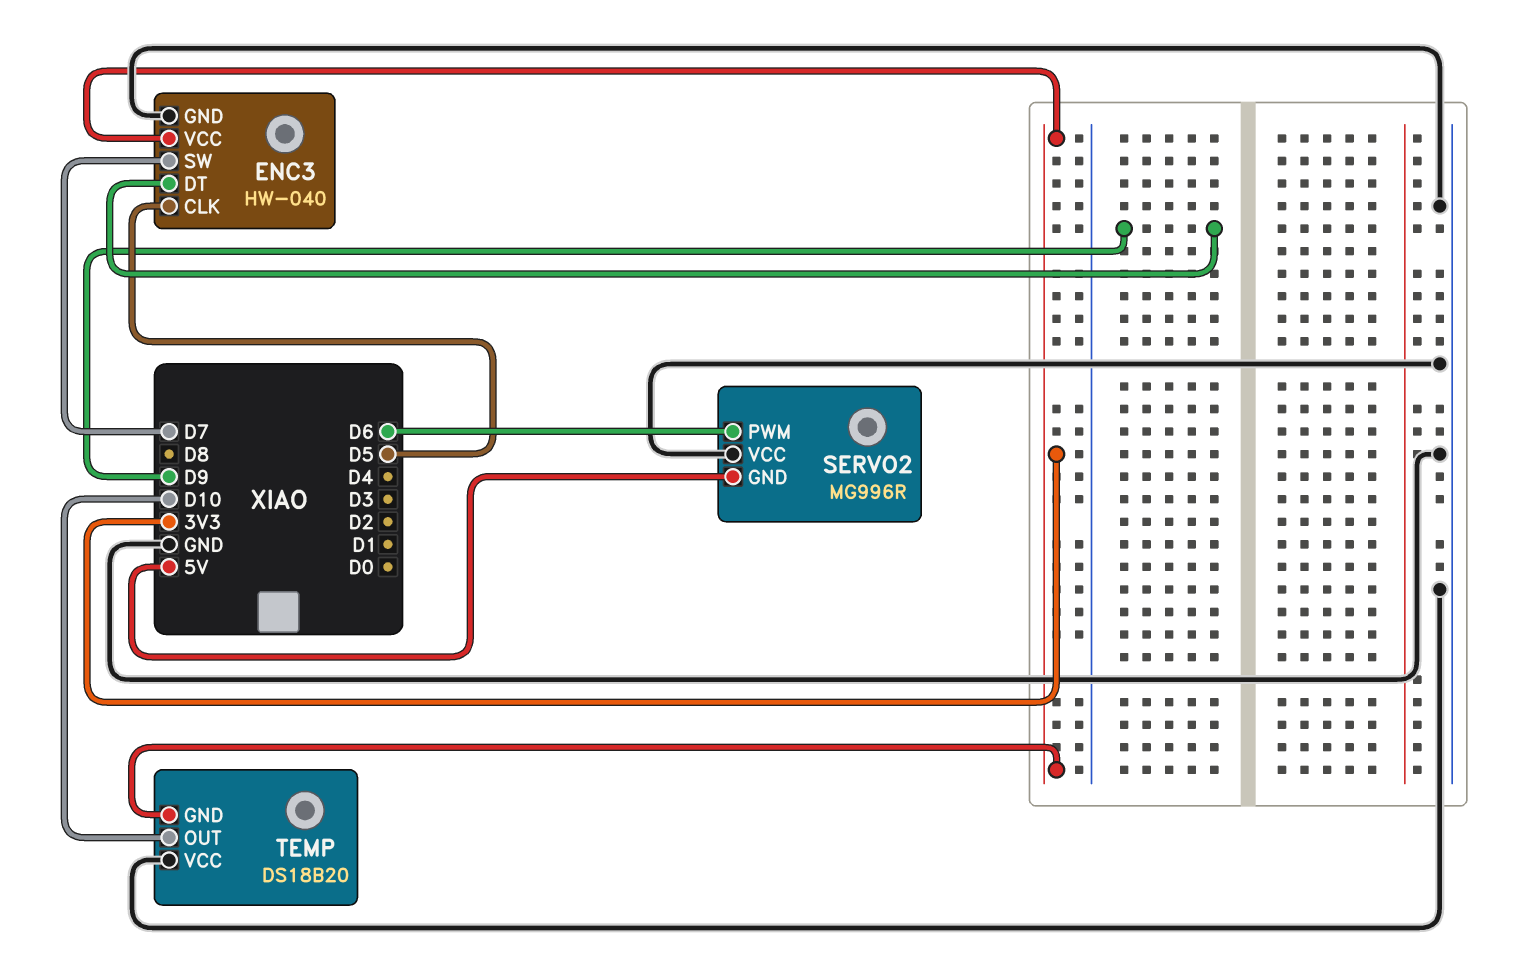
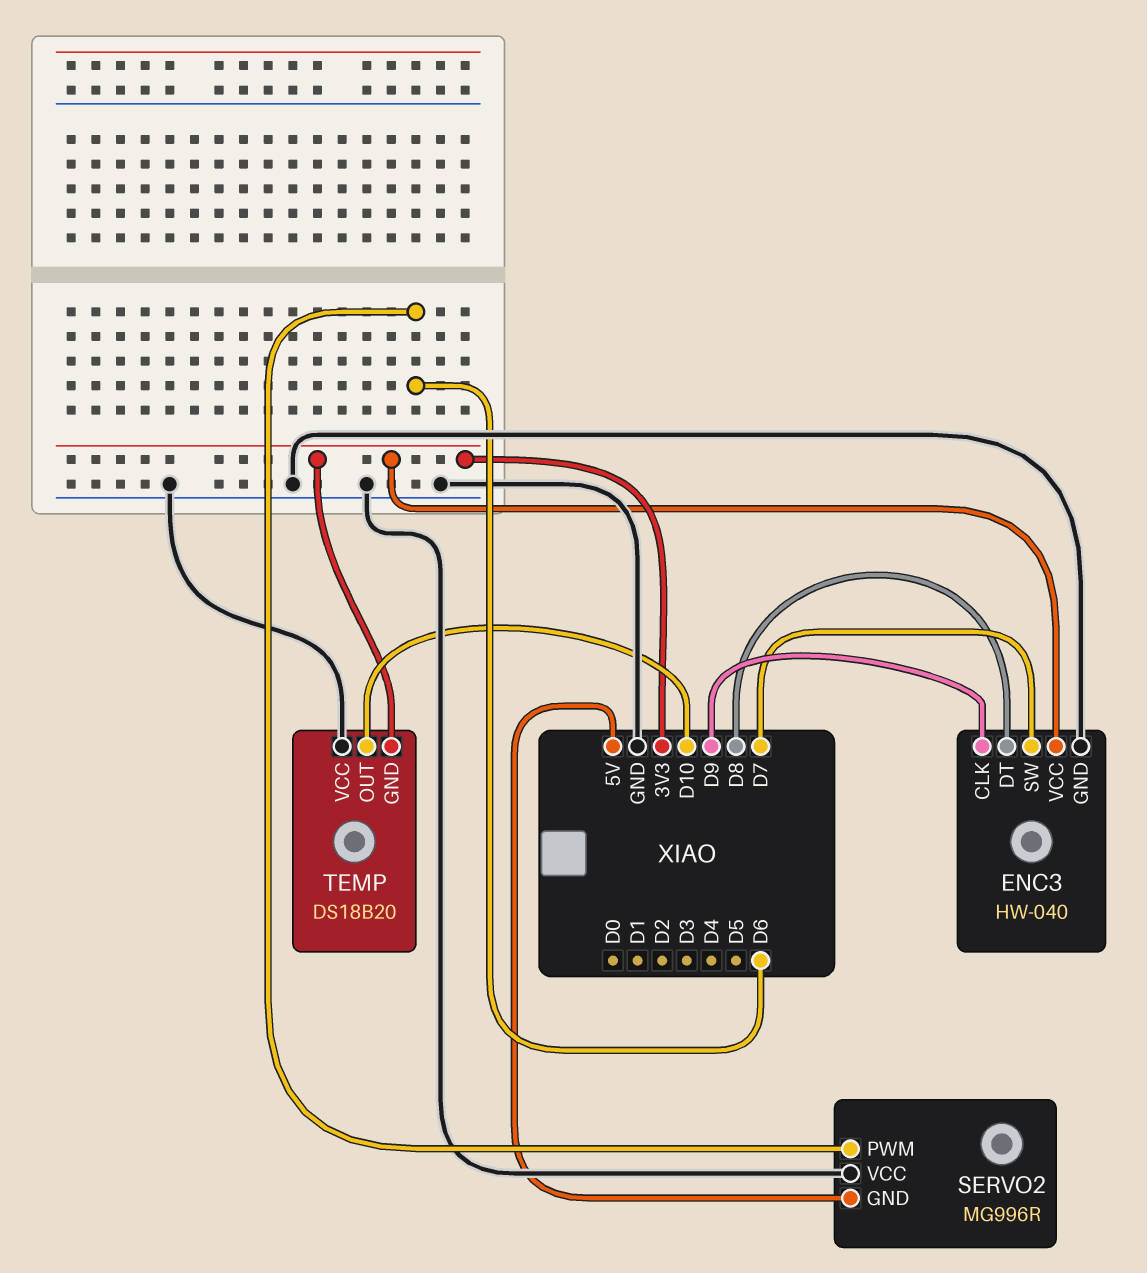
ENC3 pin CLK: D5 -> D9
ENC3 pin DT: D9 -> D8

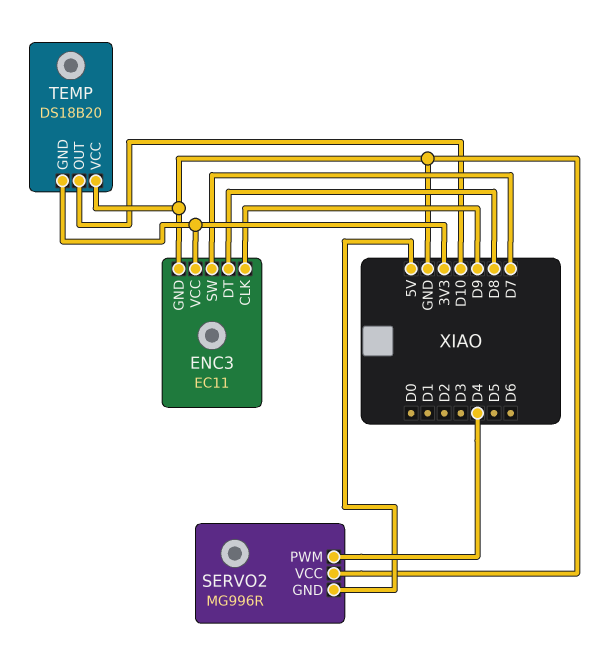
ENC3: HW-040 -> EC11
SERVO2 pin PWM: D6 -> D4

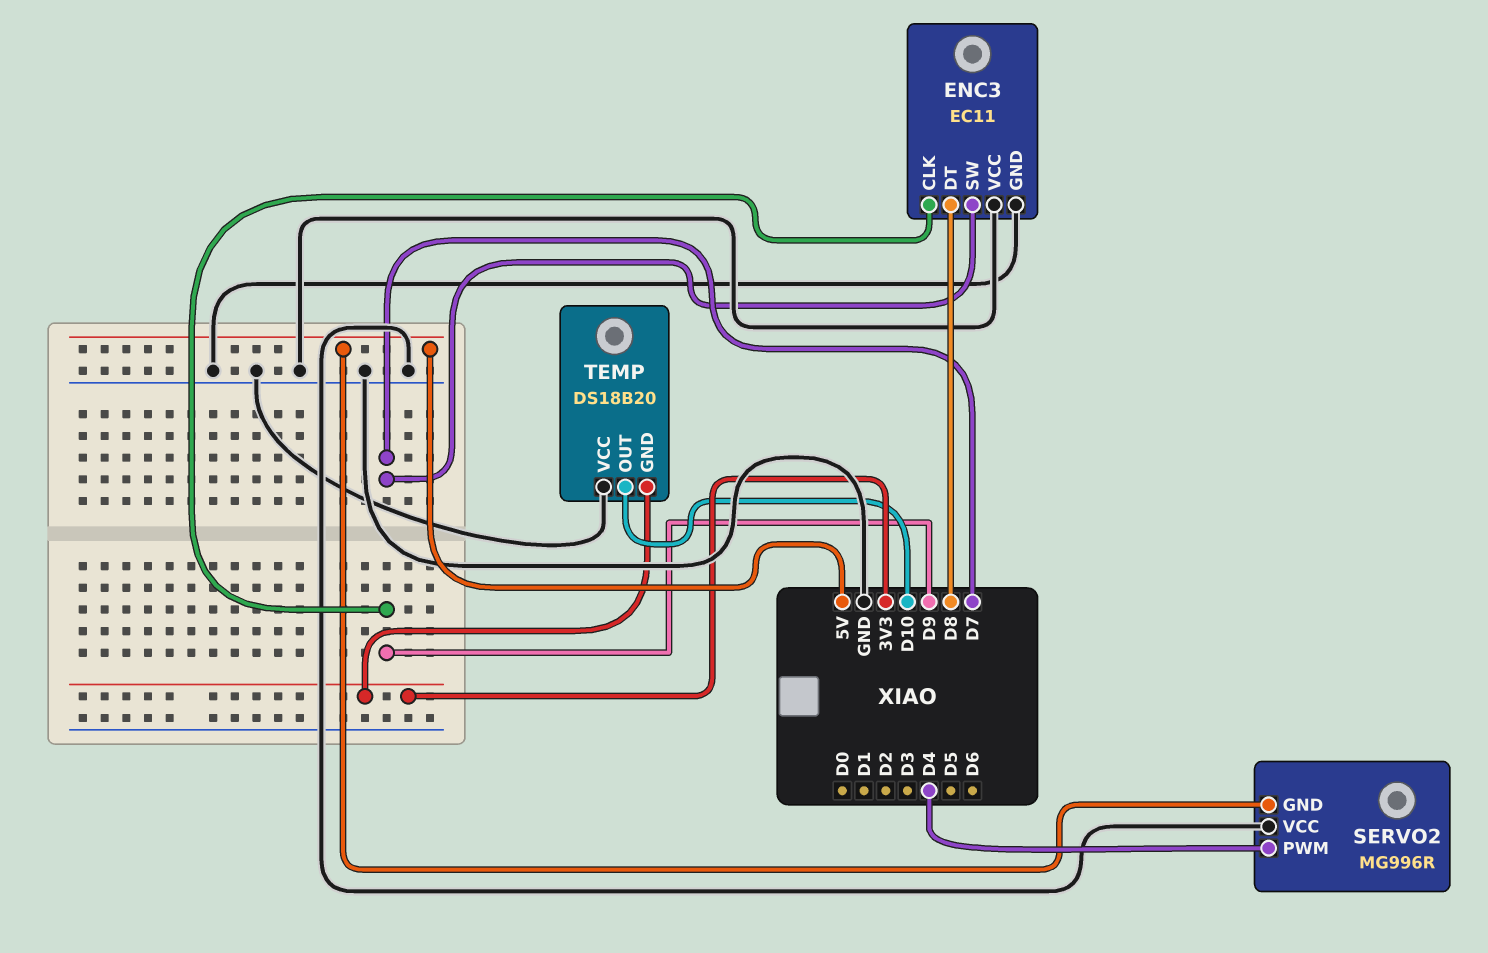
ENC3 pin VCC: 3V3 -> GND

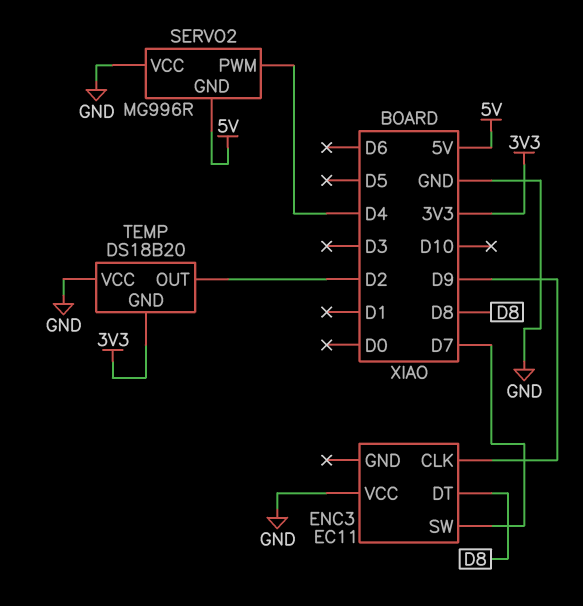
ENC3 pin GND: GND -> none
TEMP pin OUT: D10 -> D2

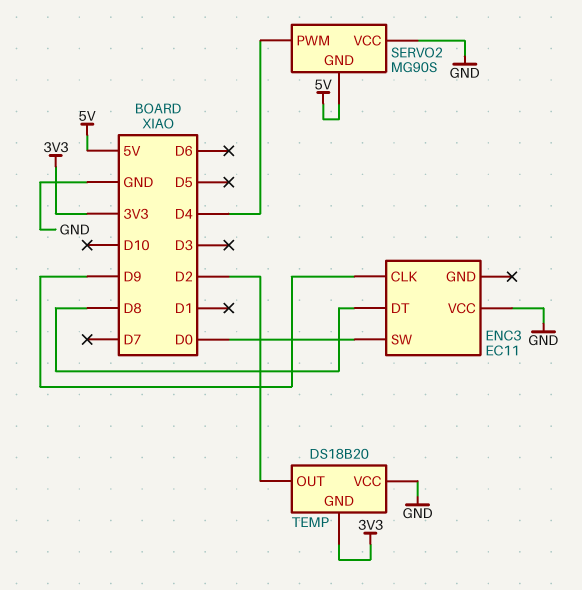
ENC3 pin SW: D7 -> D0
SERVO2: MG996R -> MG90S

